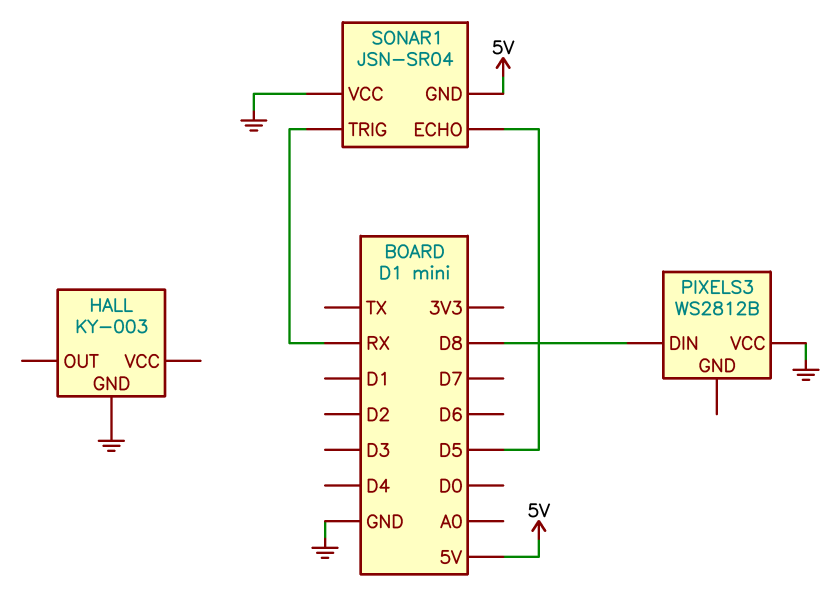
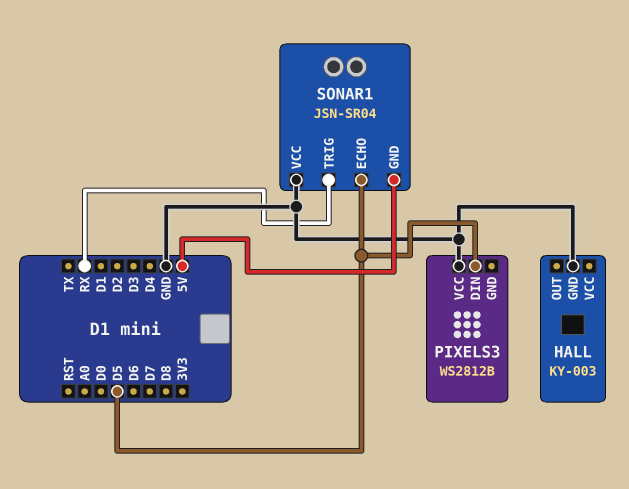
PIXELS3 pin DIN: D8 -> D5

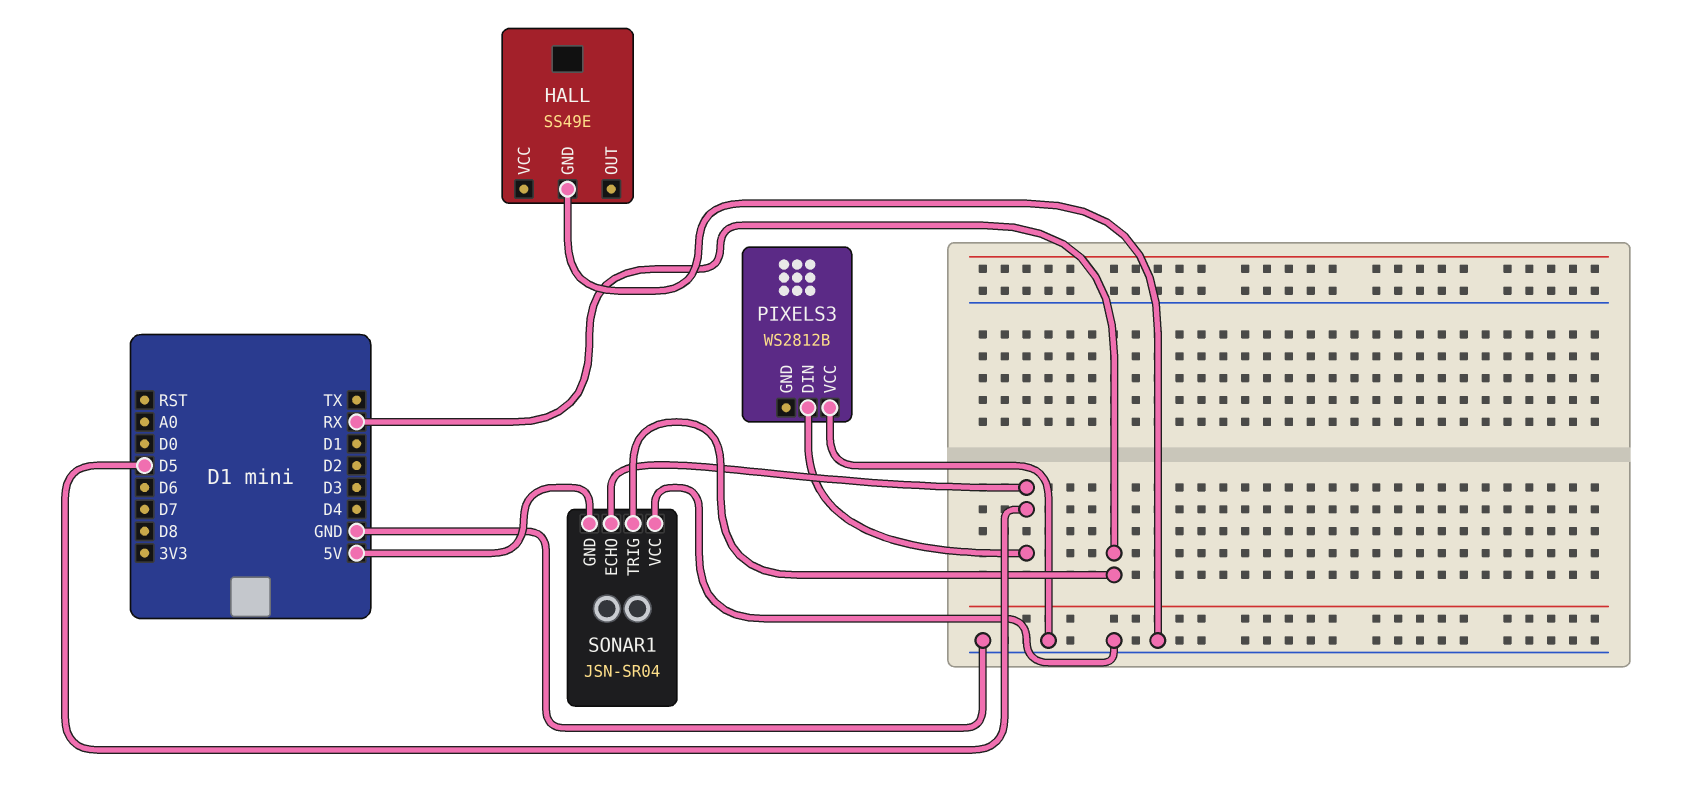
HALL: KY-003 -> SS49E

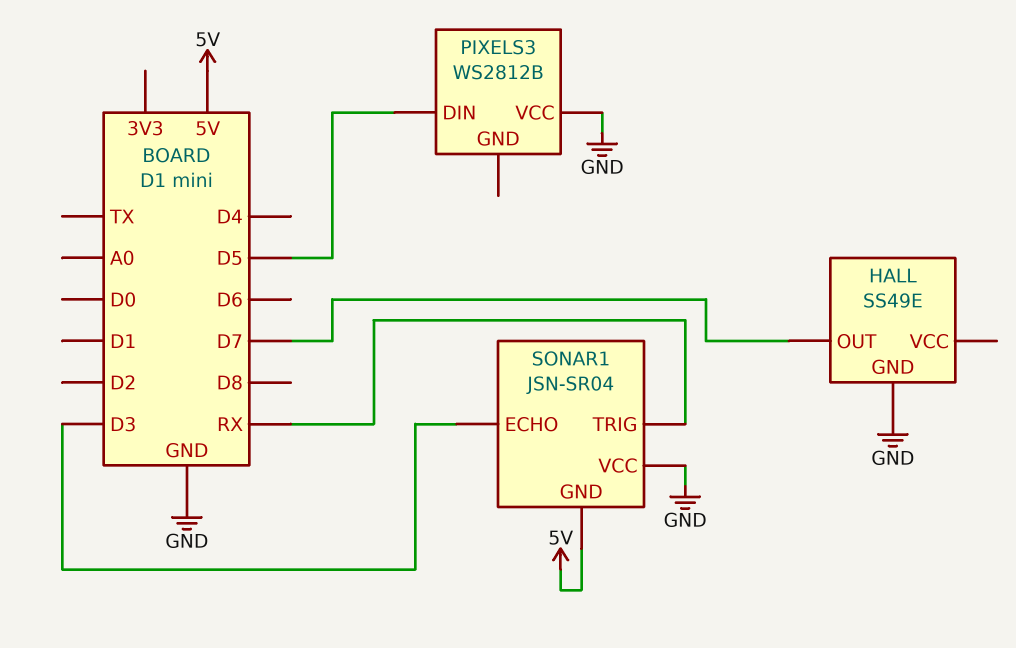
HALL pin OUT: none -> D7
SONAR1 pin ECHO: D5 -> D3

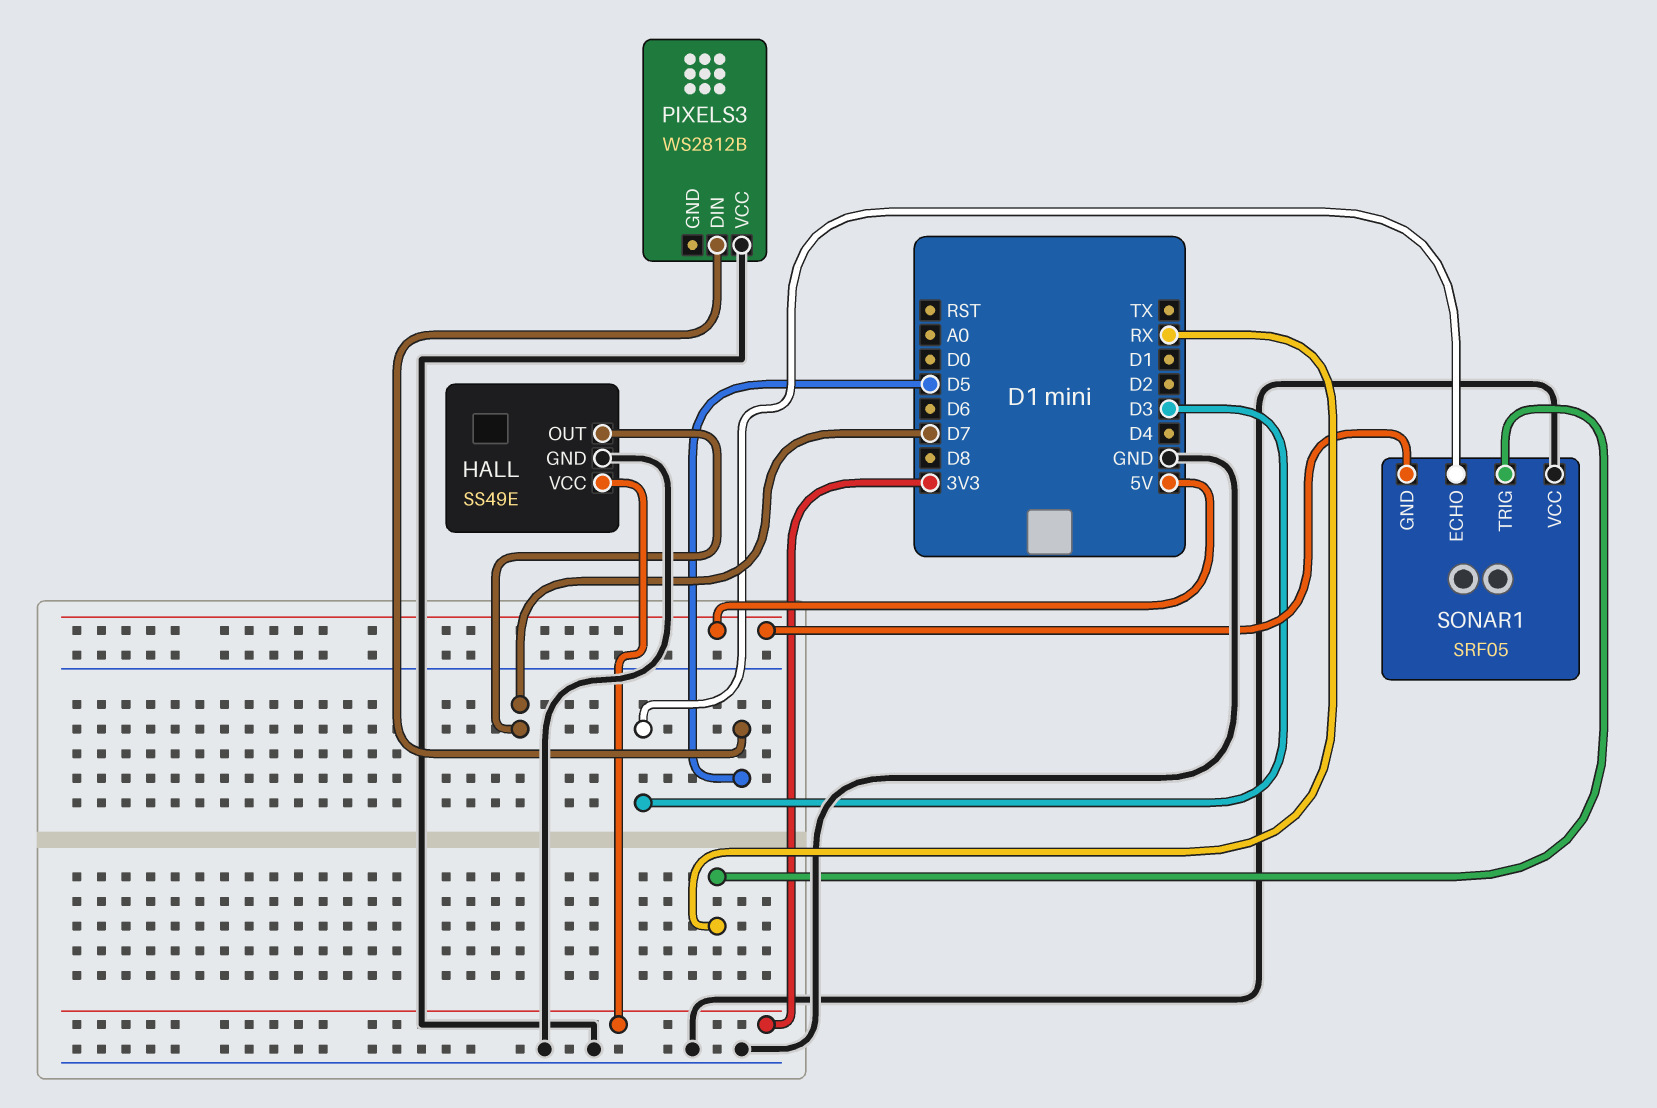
HALL pin VCC: none -> 3V3
SONAR1: JSN-SR04 -> SRF05

